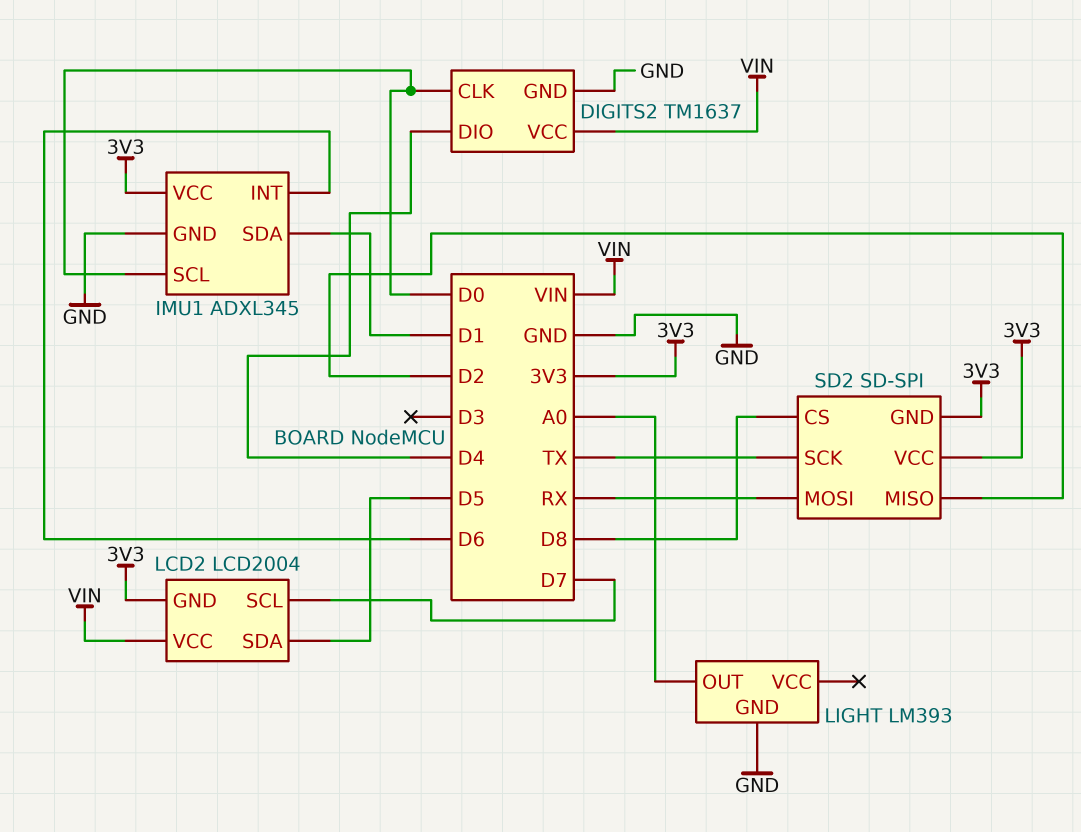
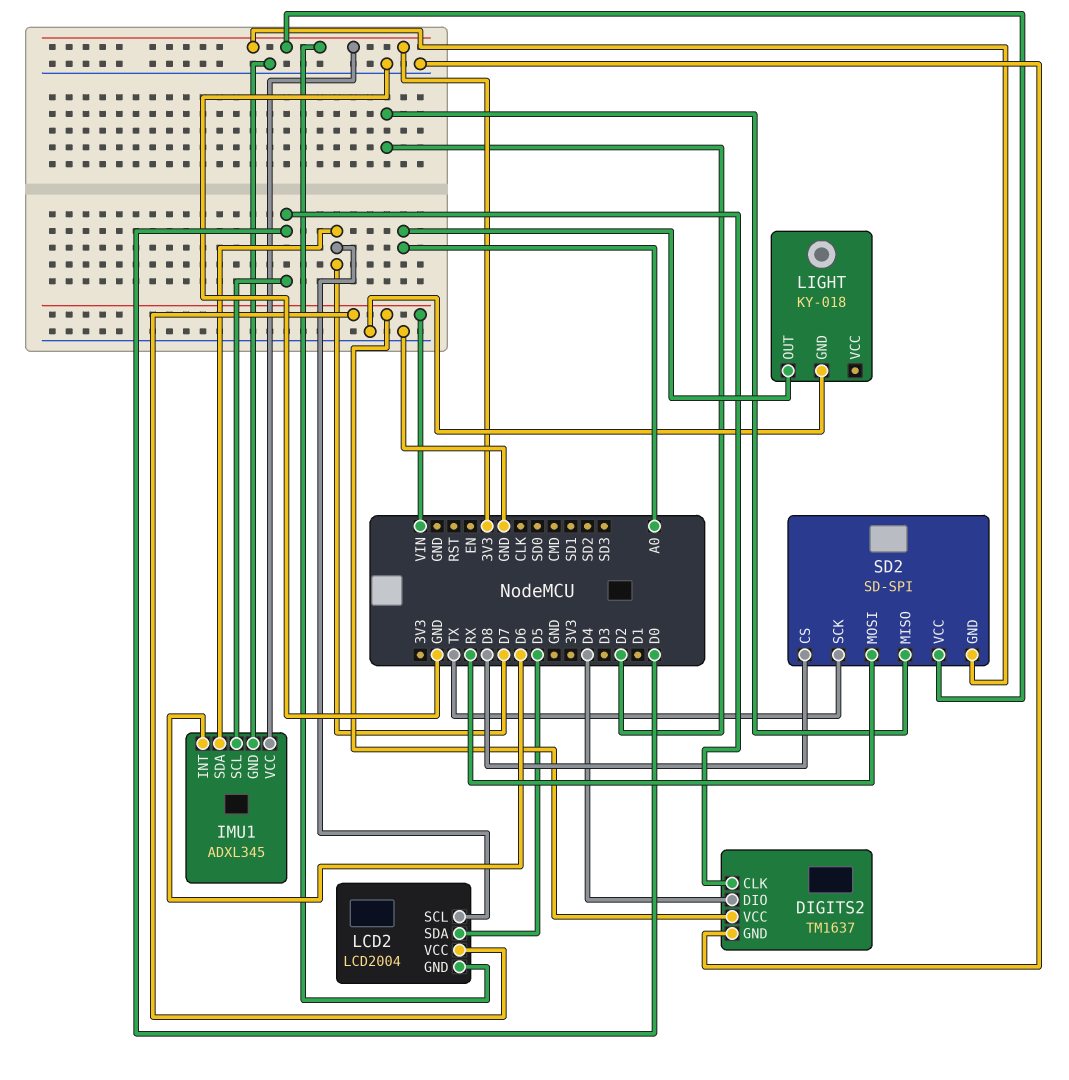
IMU1 pin SDA: D1 -> D7
LIGHT: LM393 -> KY-018

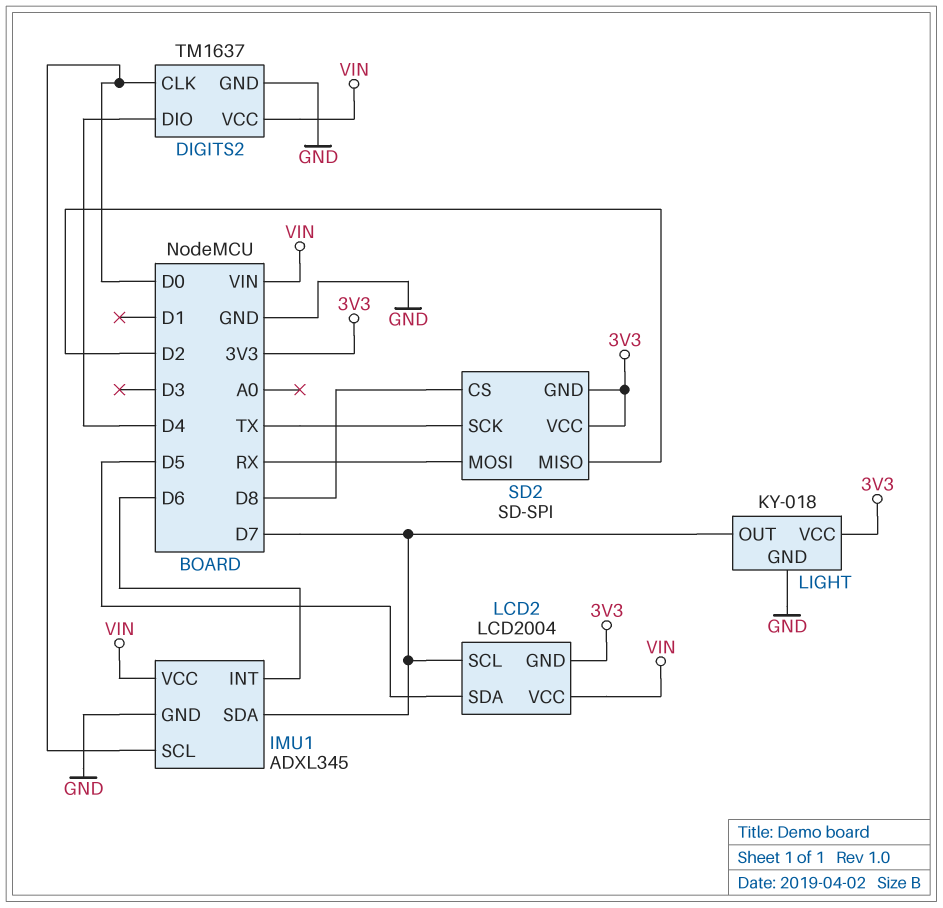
IMU1 pin VCC: 3V3 -> VIN
LIGHT pin OUT: A0 -> D7
LIGHT pin VCC: none -> 3V3

